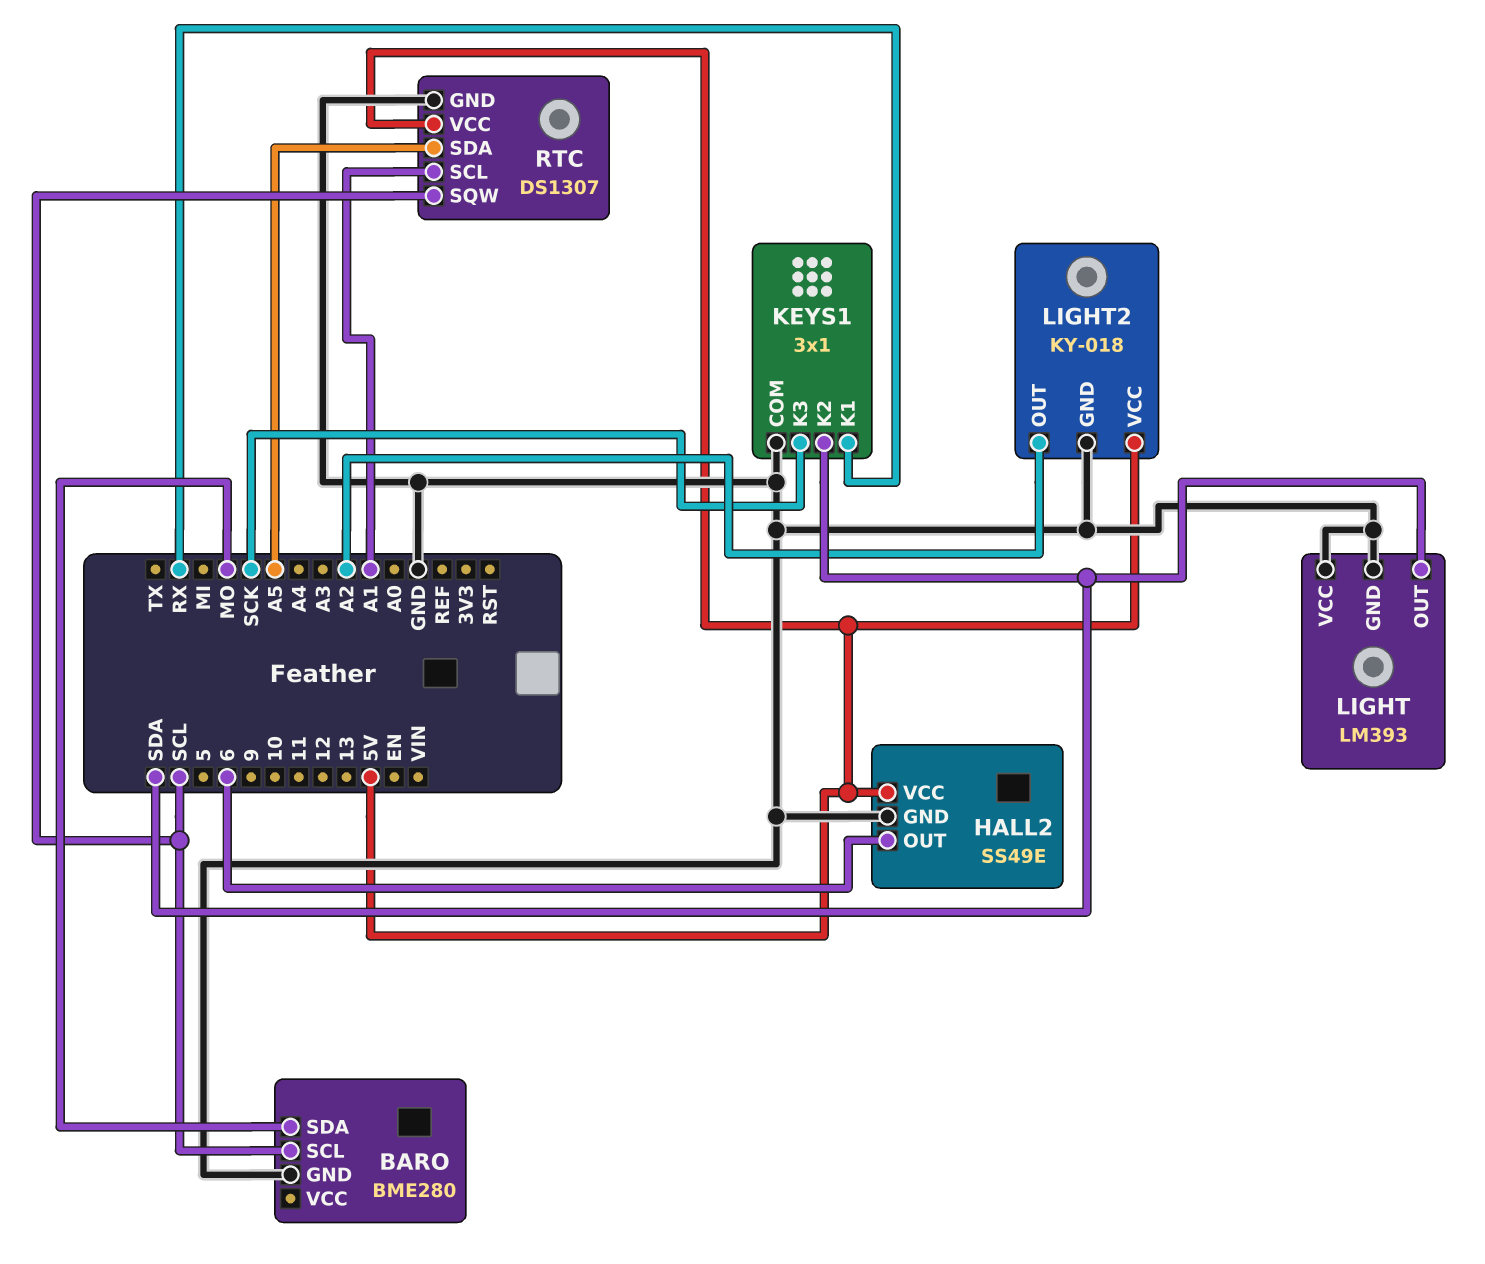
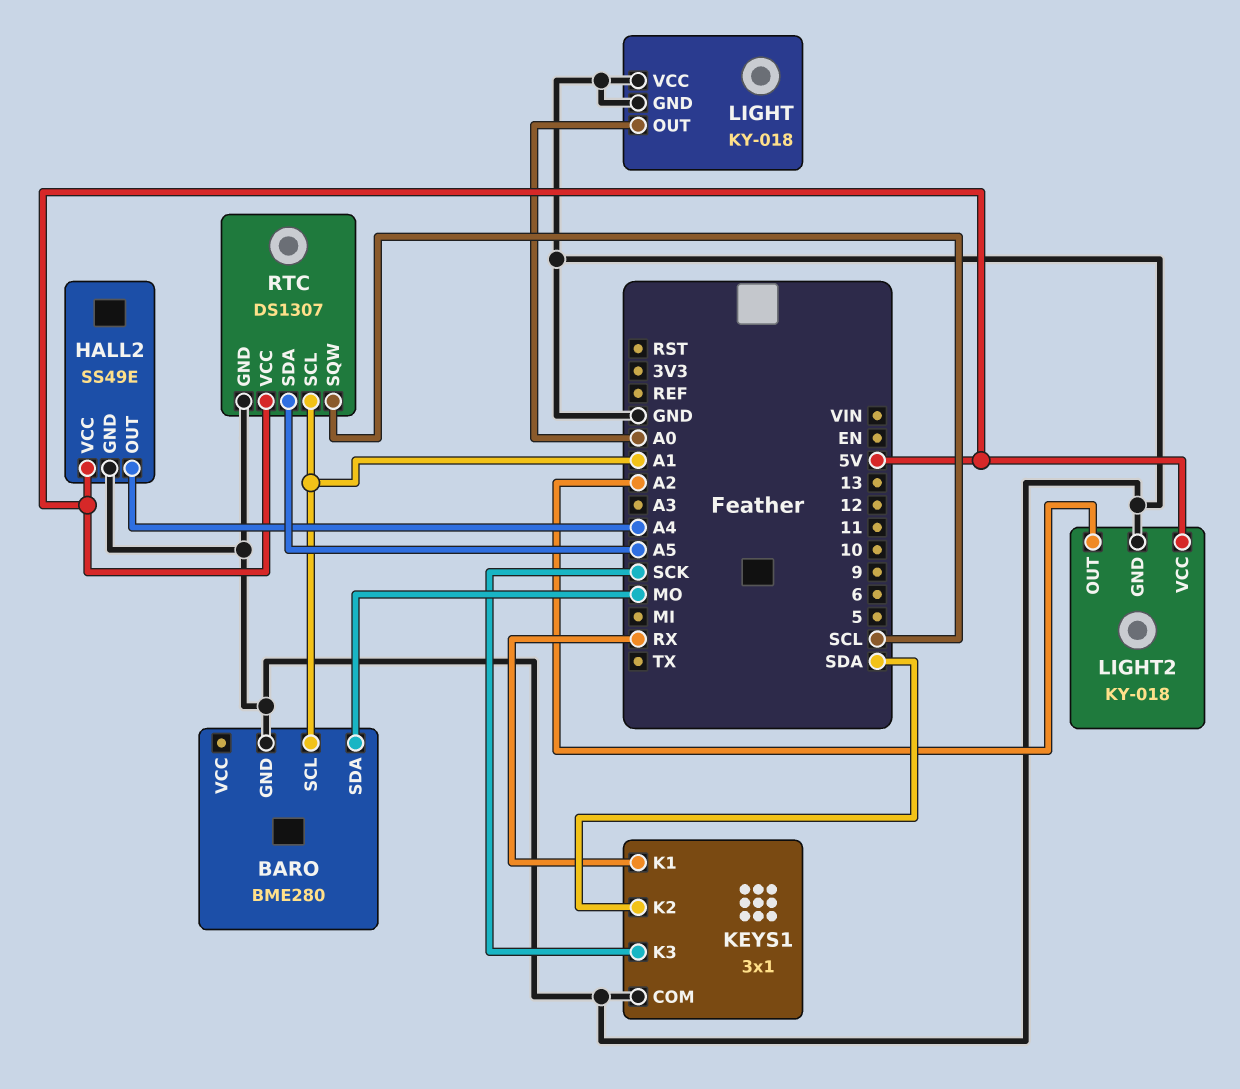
BARO pin SCL: SCL -> A1
HALL2 pin OUT: 6 -> A4
LIGHT: LM393 -> KY-018
LIGHT pin OUT: SDA -> A0

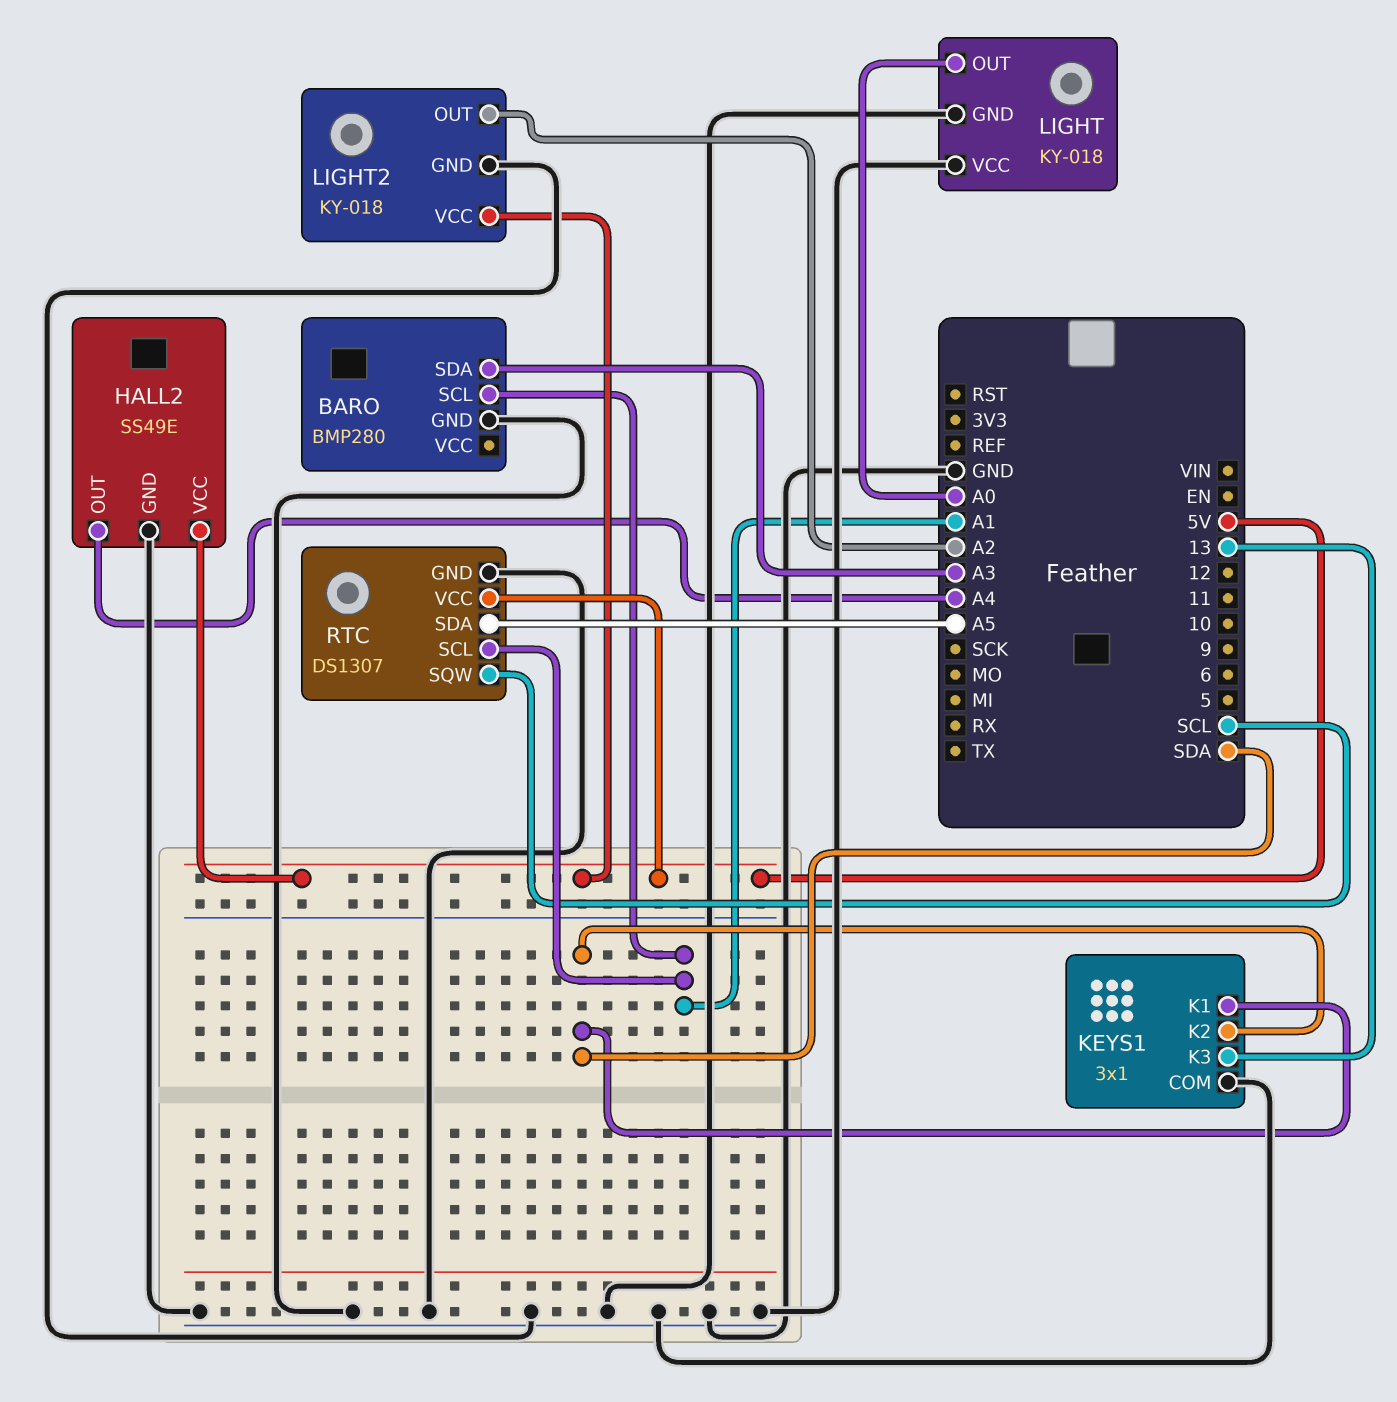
BARO: BME280 -> BMP280
BARO pin SDA: MO -> A3
KEYS1 pin K1: RX -> SDA
KEYS1 pin K3: SCK -> 13

